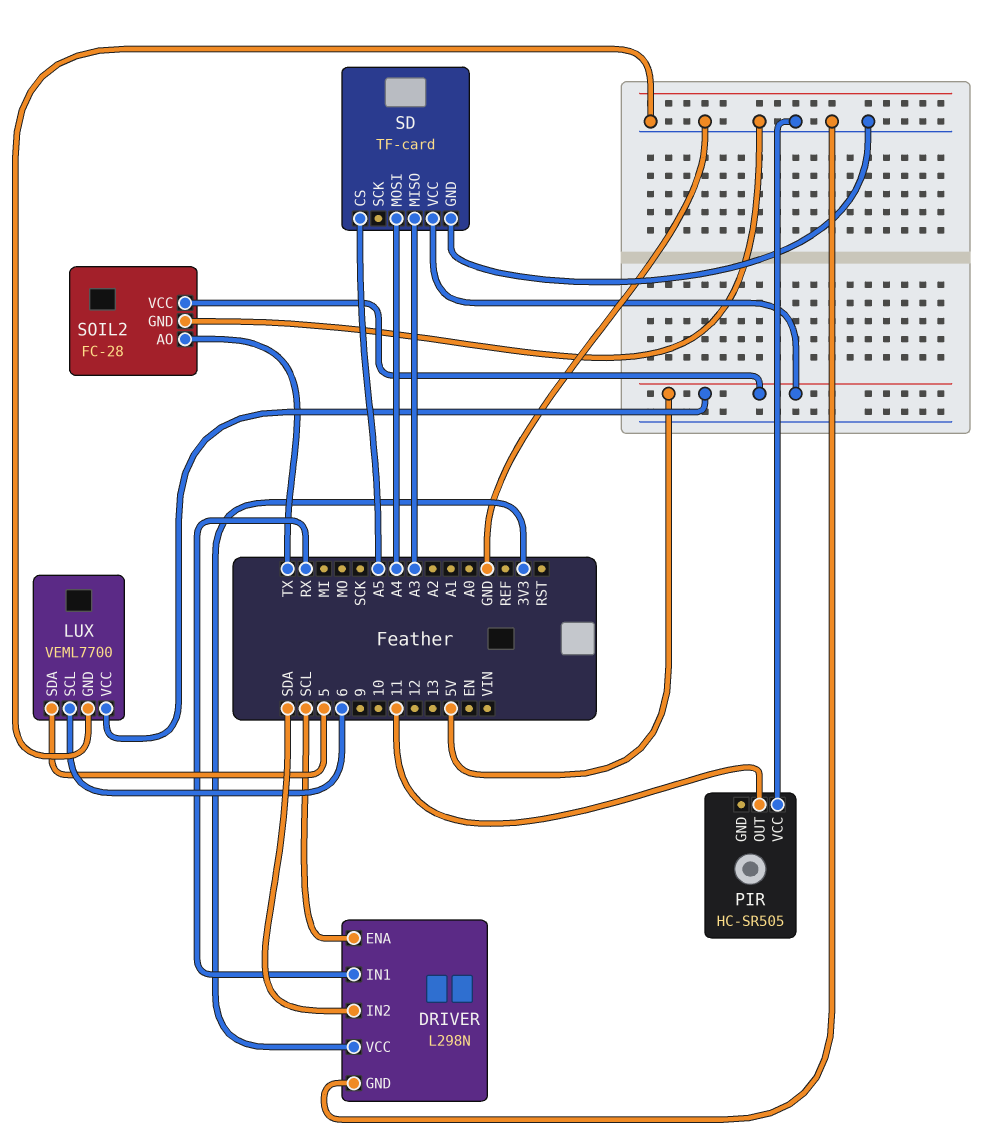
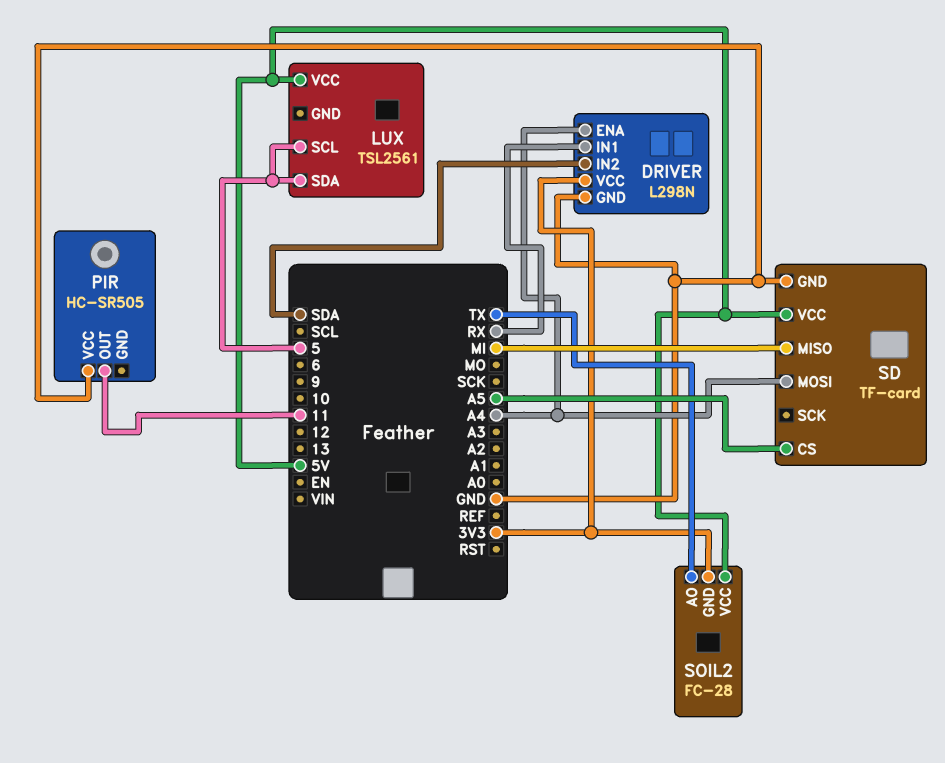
DRIVER pin ENA: SCL -> A4
LUX: VEML7700 -> TSL2561
LUX pin GND: GND -> none
LUX pin SCL: 6 -> 5
SD pin MISO: A3 -> MI
SOIL2 pin GND: GND -> 3V3

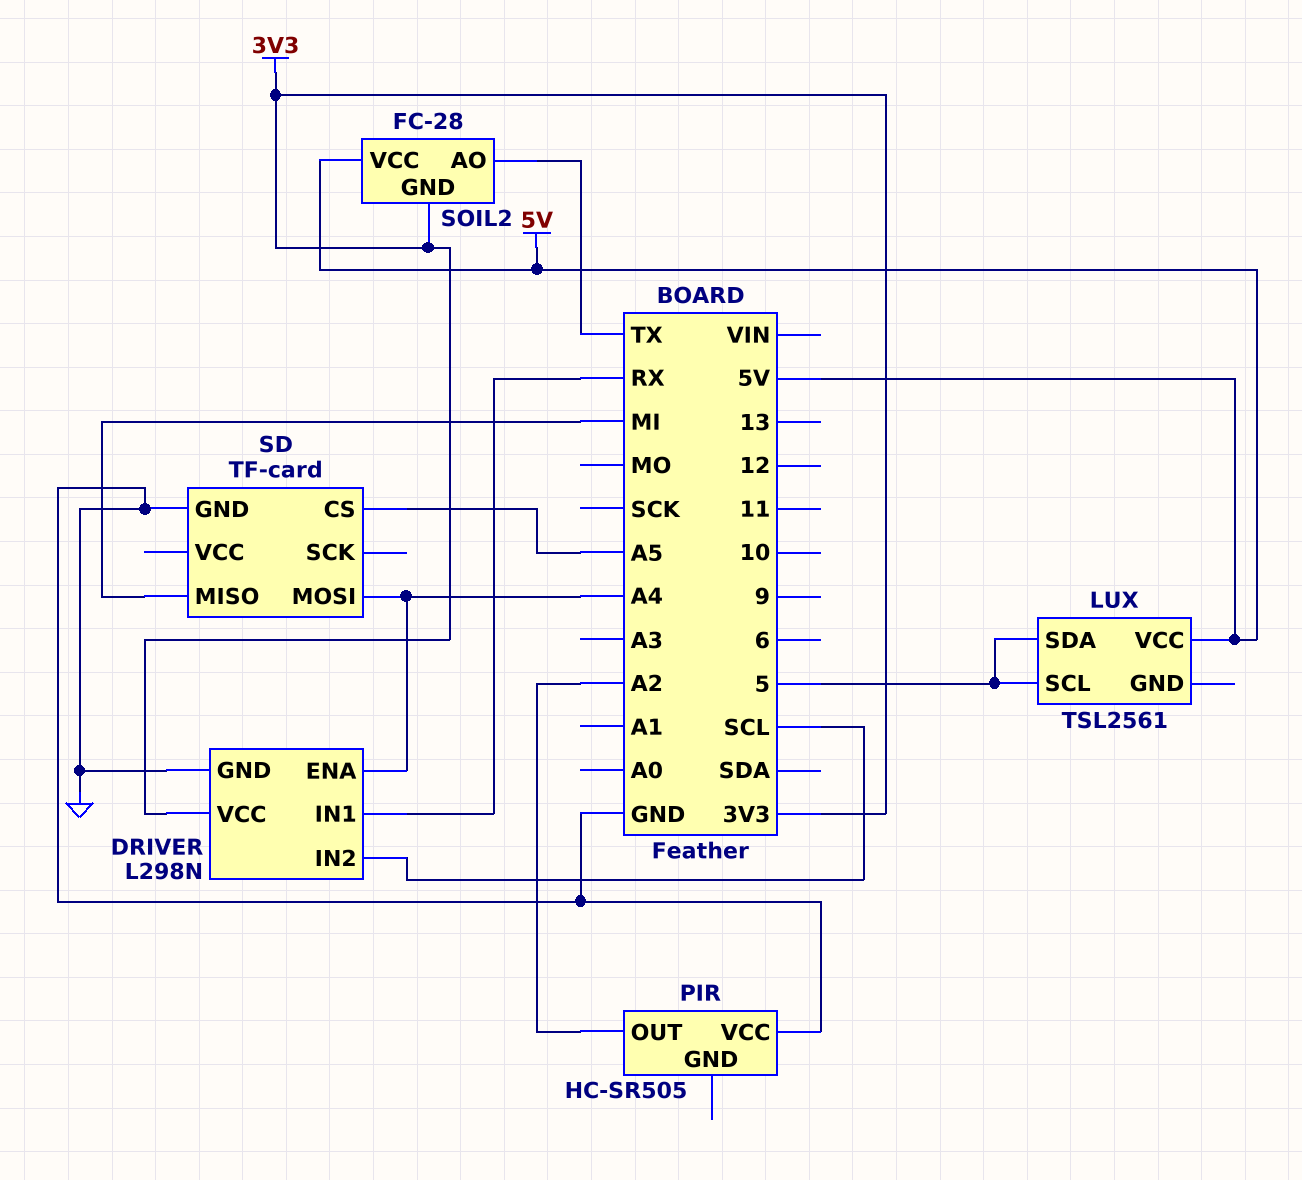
DRIVER pin IN2: SDA -> SCL
PIR pin OUT: 11 -> A2
SD pin VCC: 5V -> none

